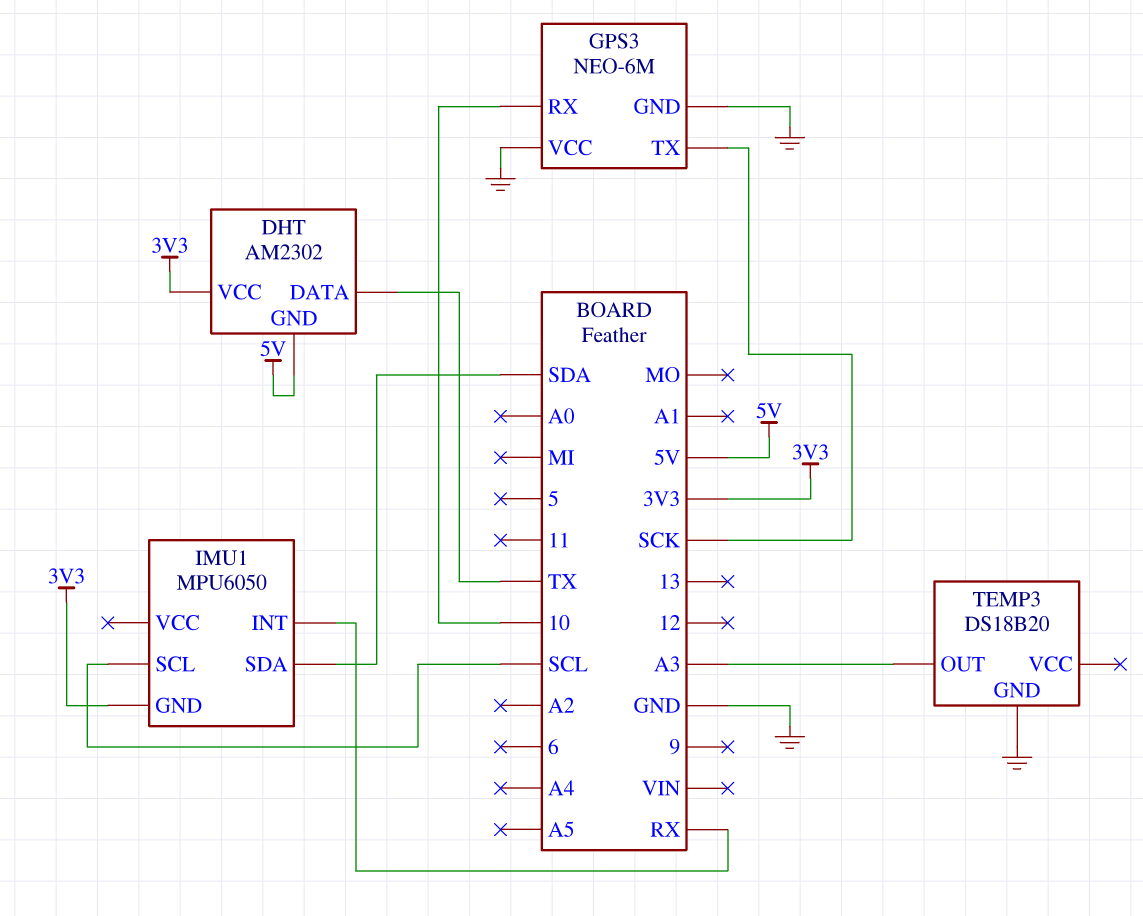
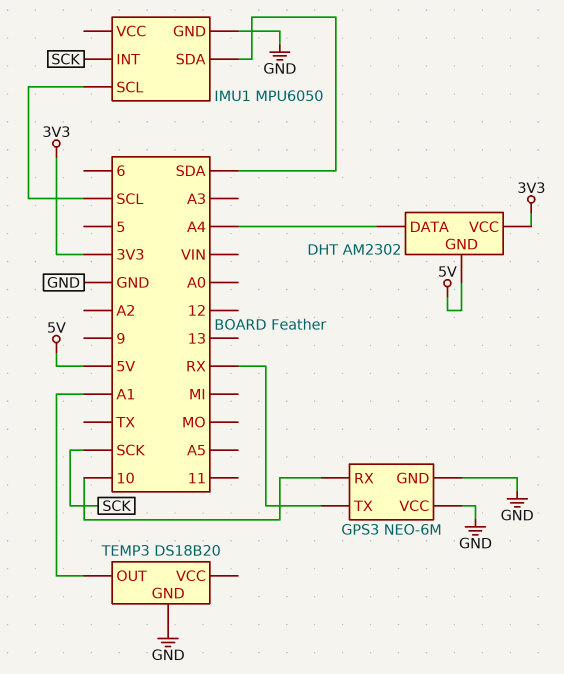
DHT pin DATA: TX -> A4
GPS3 pin TX: SCK -> RX
IMU1 pin GND: 3V3 -> GND
IMU1 pin INT: RX -> SCK
TEMP3 pin OUT: A3 -> A1

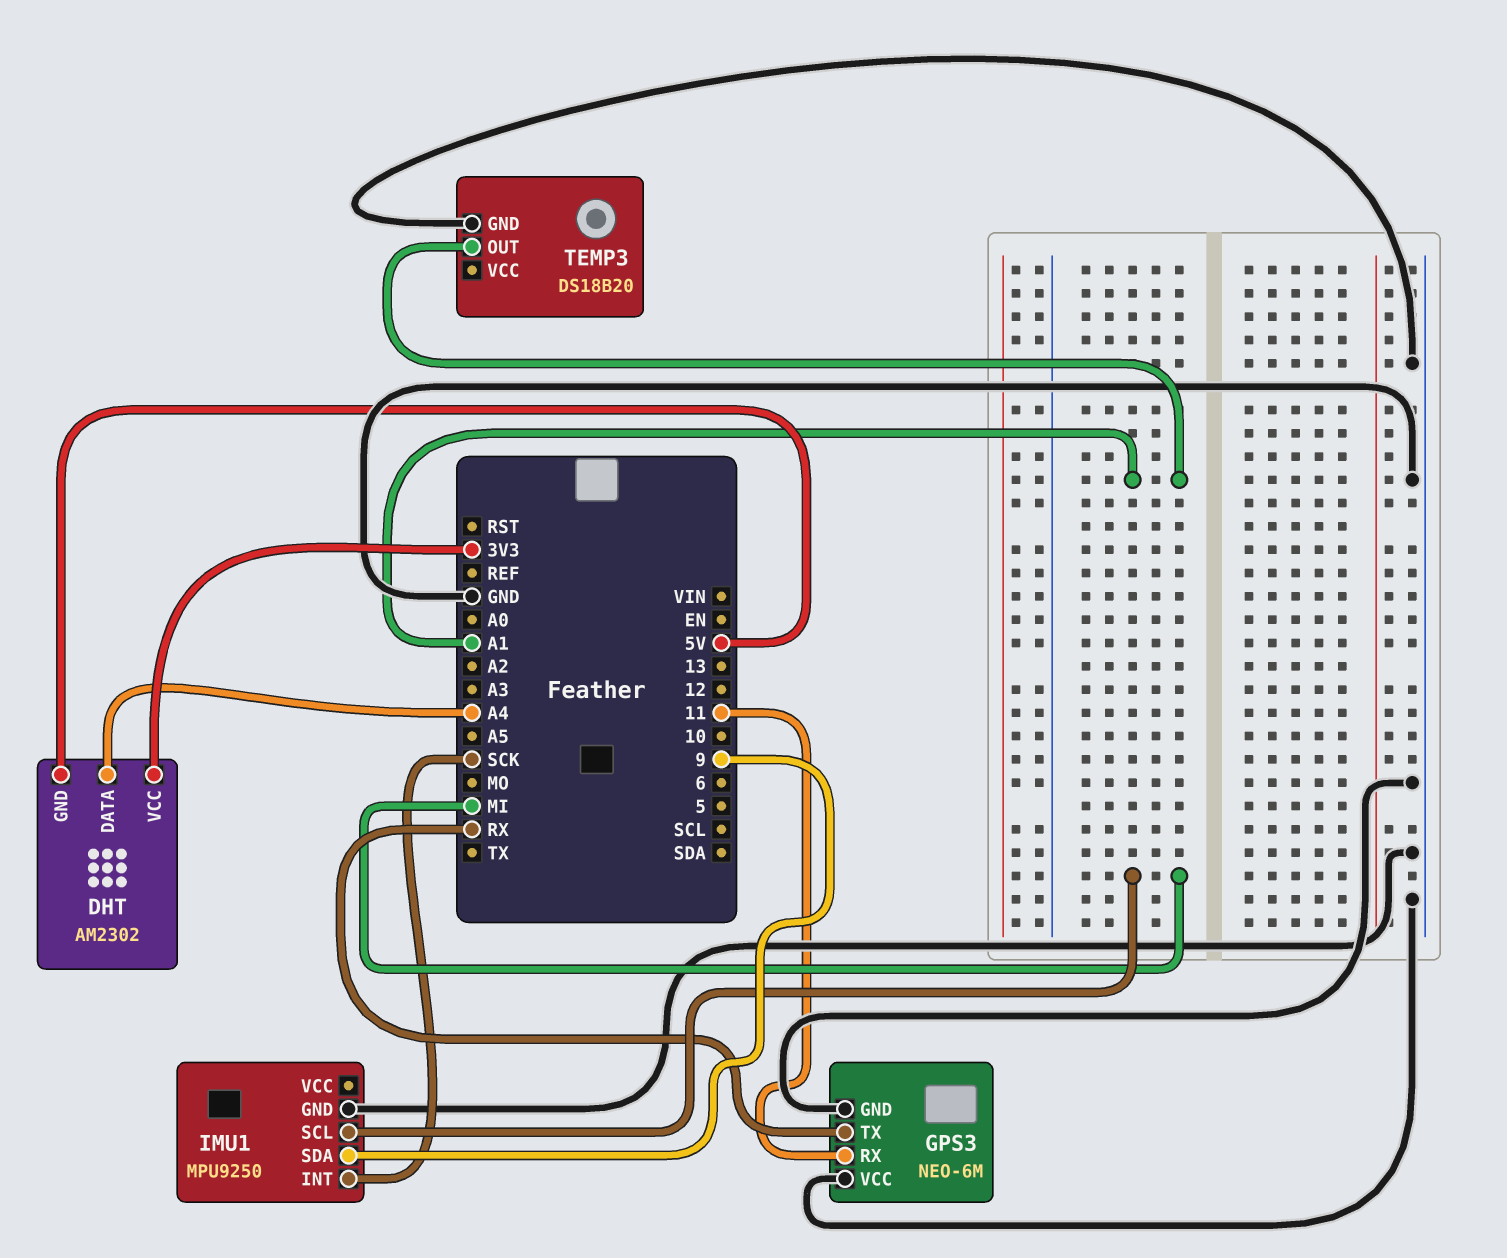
GPS3 pin RX: 10 -> 11
IMU1: MPU6050 -> MPU9250
IMU1 pin SCL: SCL -> MI
IMU1 pin SDA: SDA -> 9

